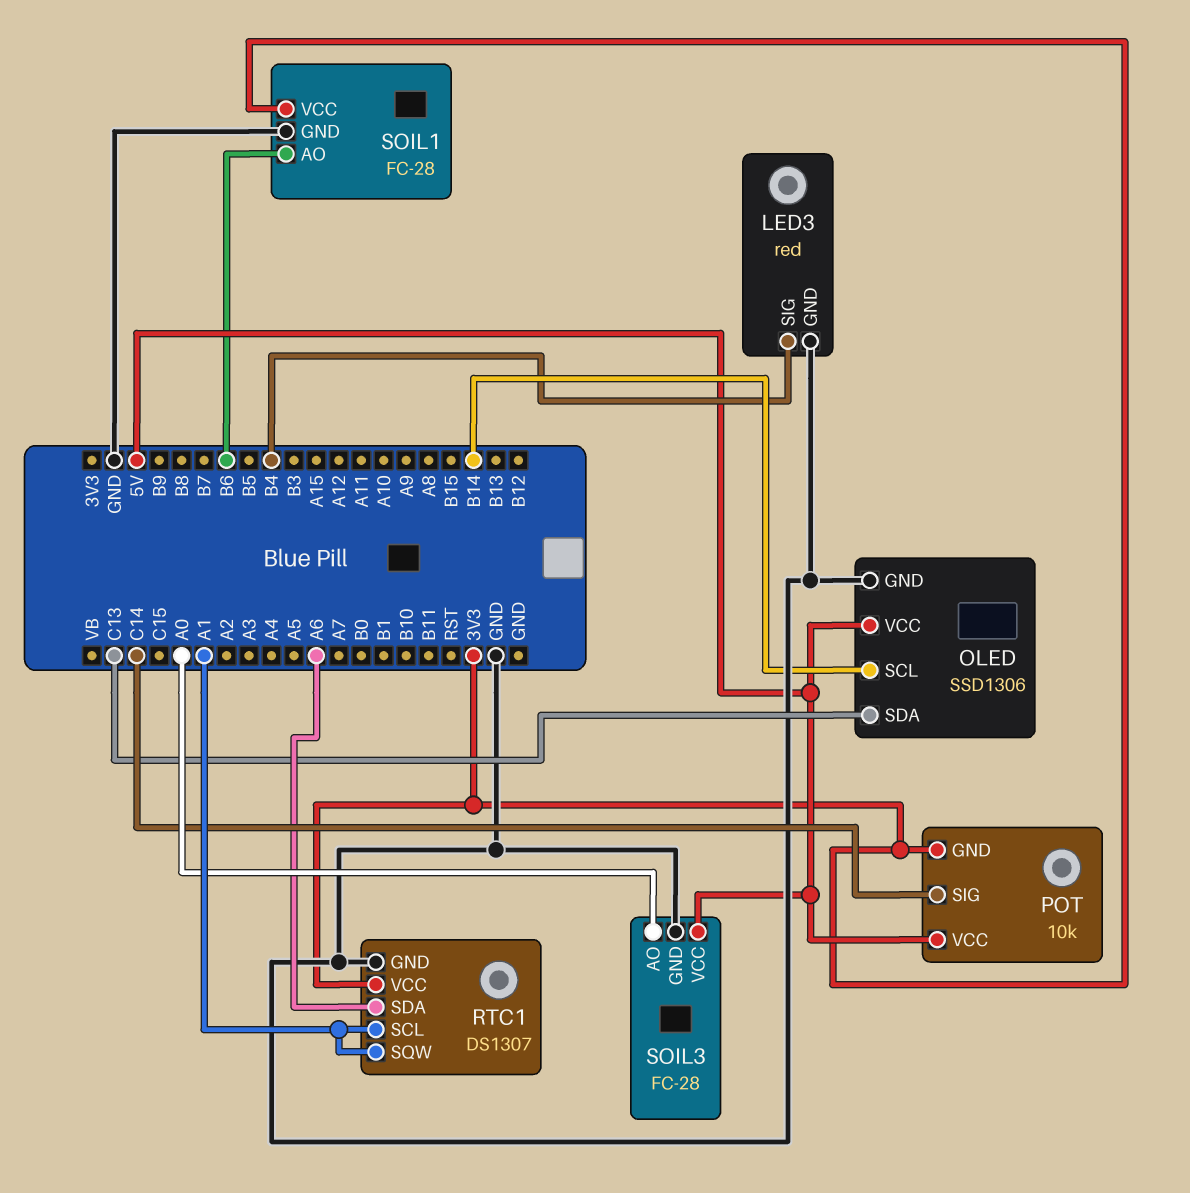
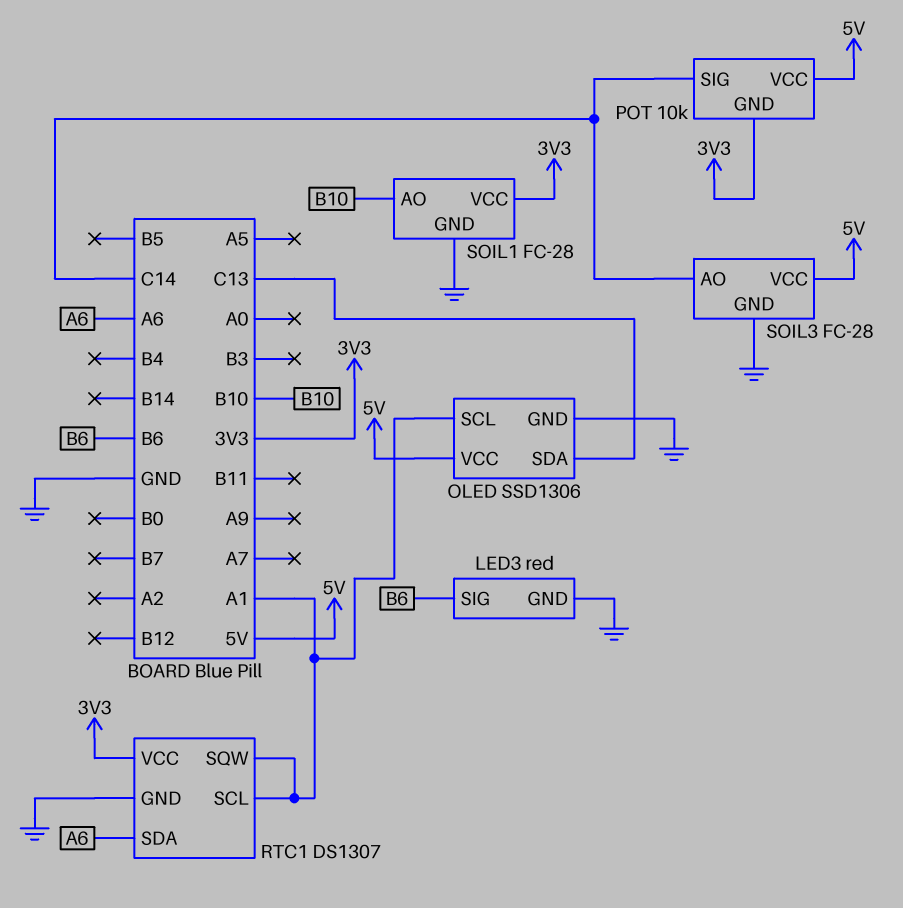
LED3 pin SIG: B4 -> B6
OLED pin SCL: B14 -> A1
SOIL1 pin AO: B6 -> B10
SOIL3 pin AO: A0 -> C14

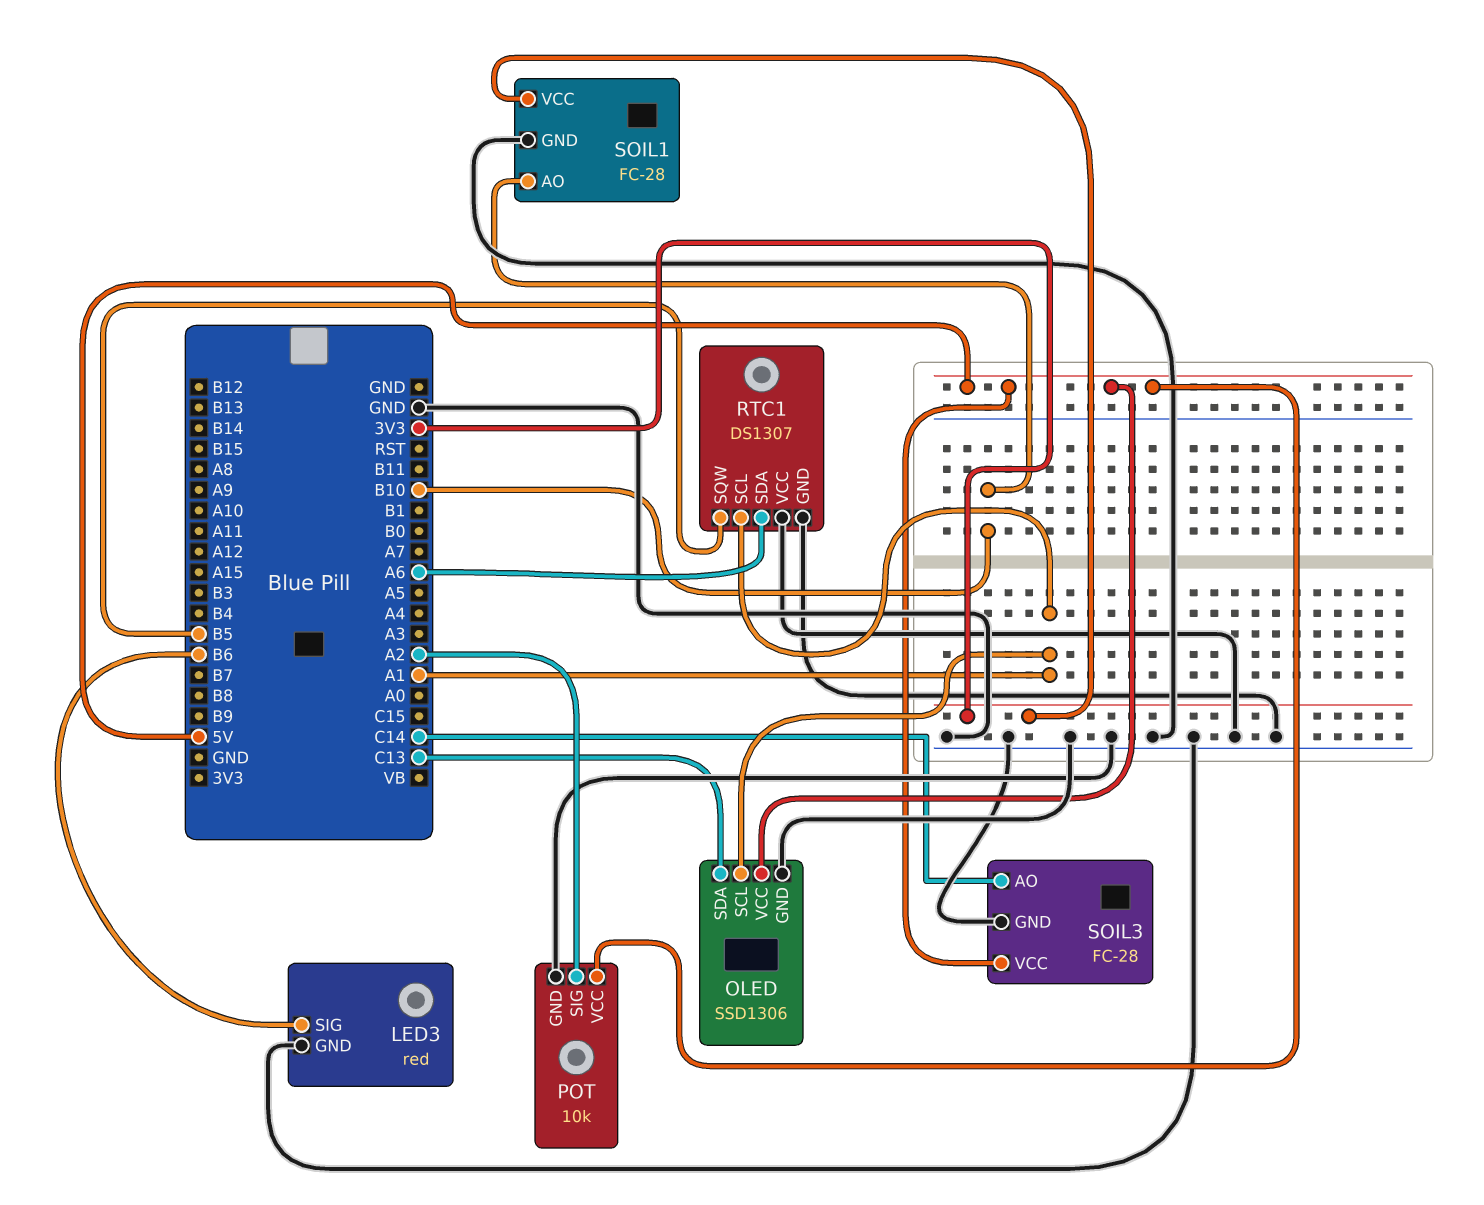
POT pin GND: 3V3 -> GND
POT pin SIG: C14 -> A2
RTC1 pin SQW: A1 -> B5
RTC1 pin VCC: 3V3 -> GND

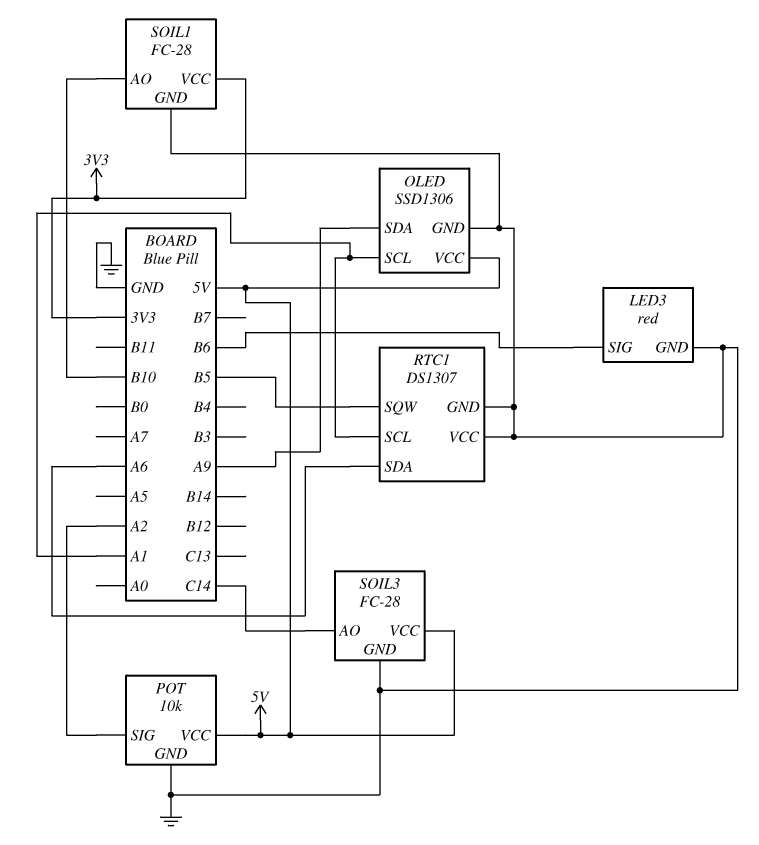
OLED pin SDA: C13 -> A9

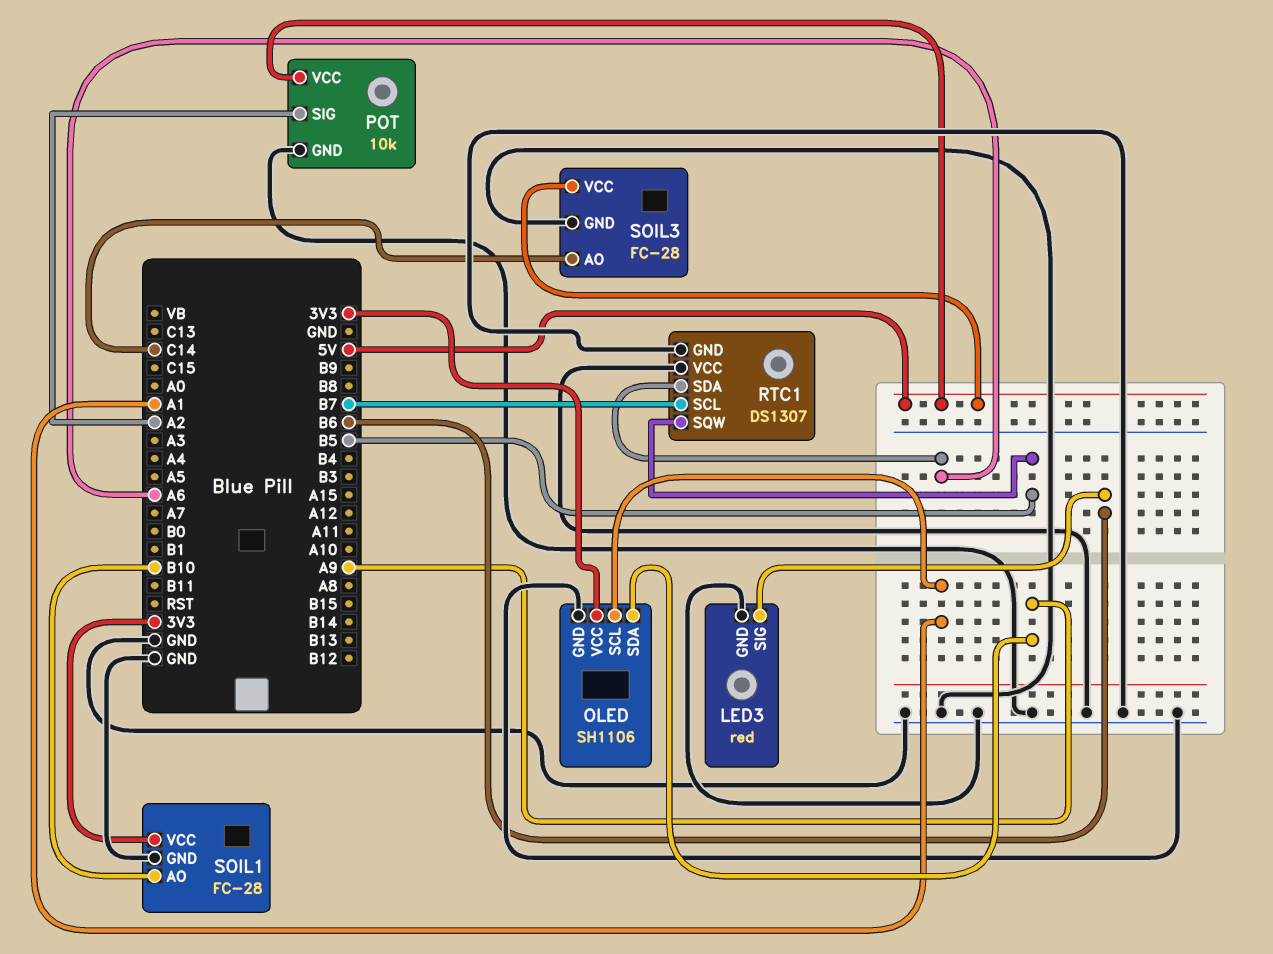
OLED: SSD1306 -> SH1106
OLED pin VCC: 5V -> 3V3
RTC1 pin SCL: A1 -> B7

